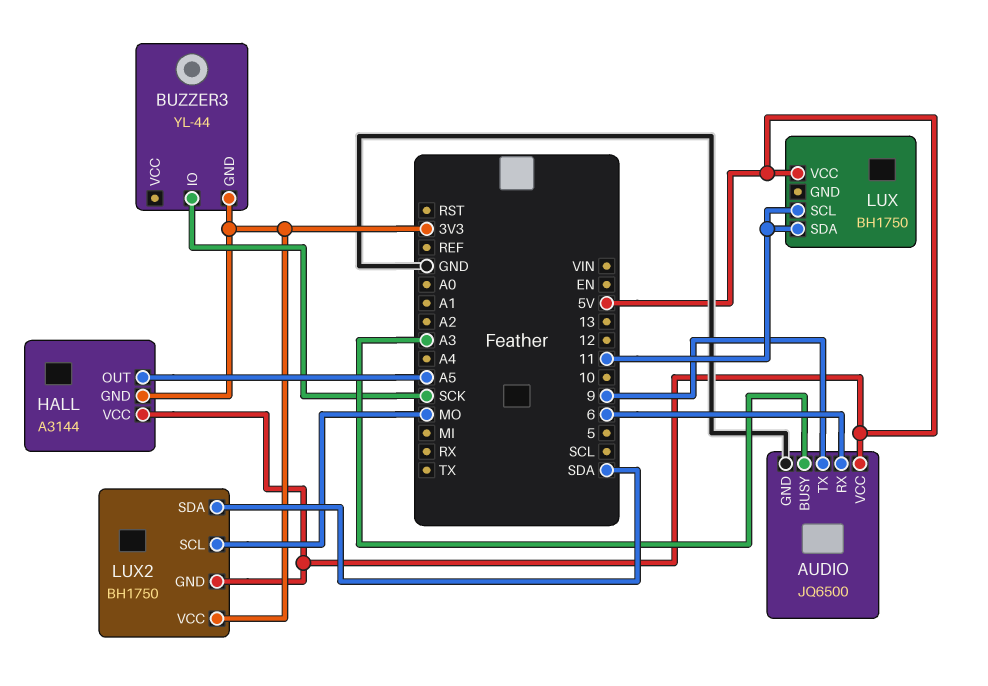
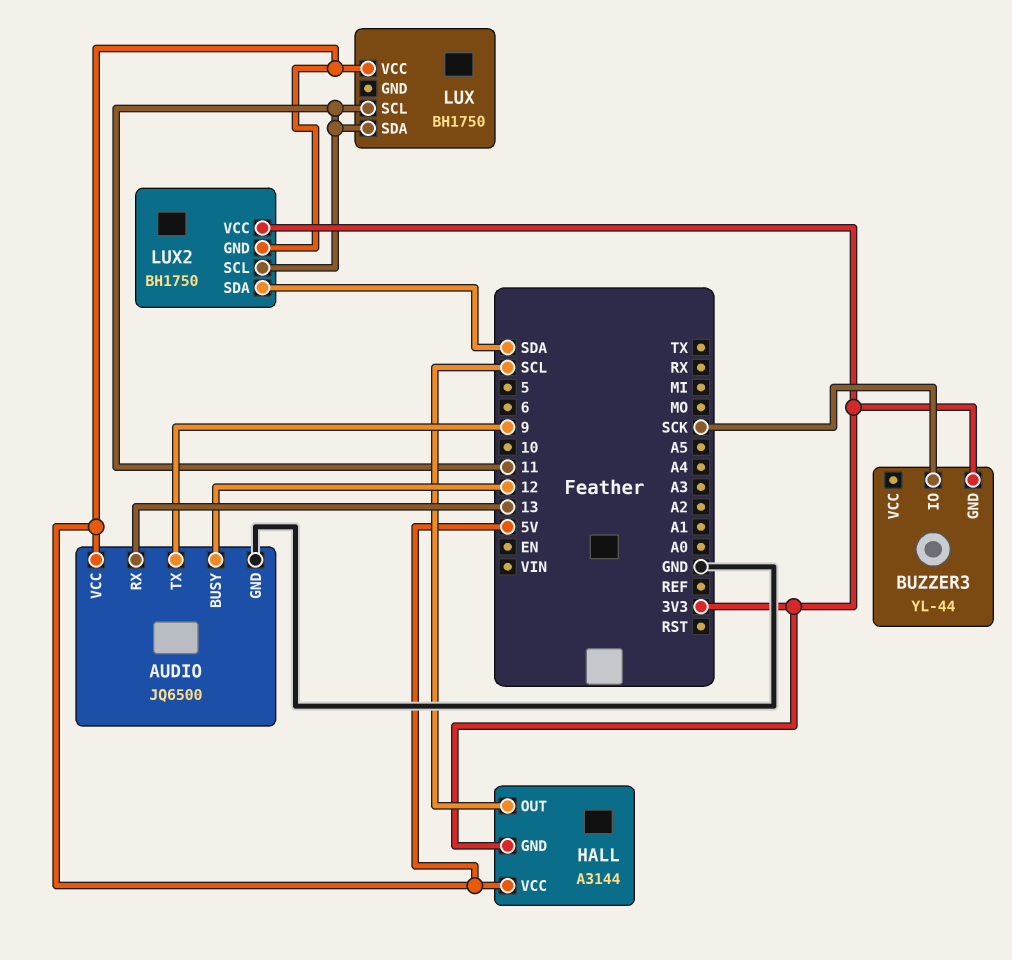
AUDIO pin BUSY: A3 -> 12
AUDIO pin RX: 6 -> 13
HALL pin OUT: A5 -> SCL
LUX2 pin SCL: MO -> 11

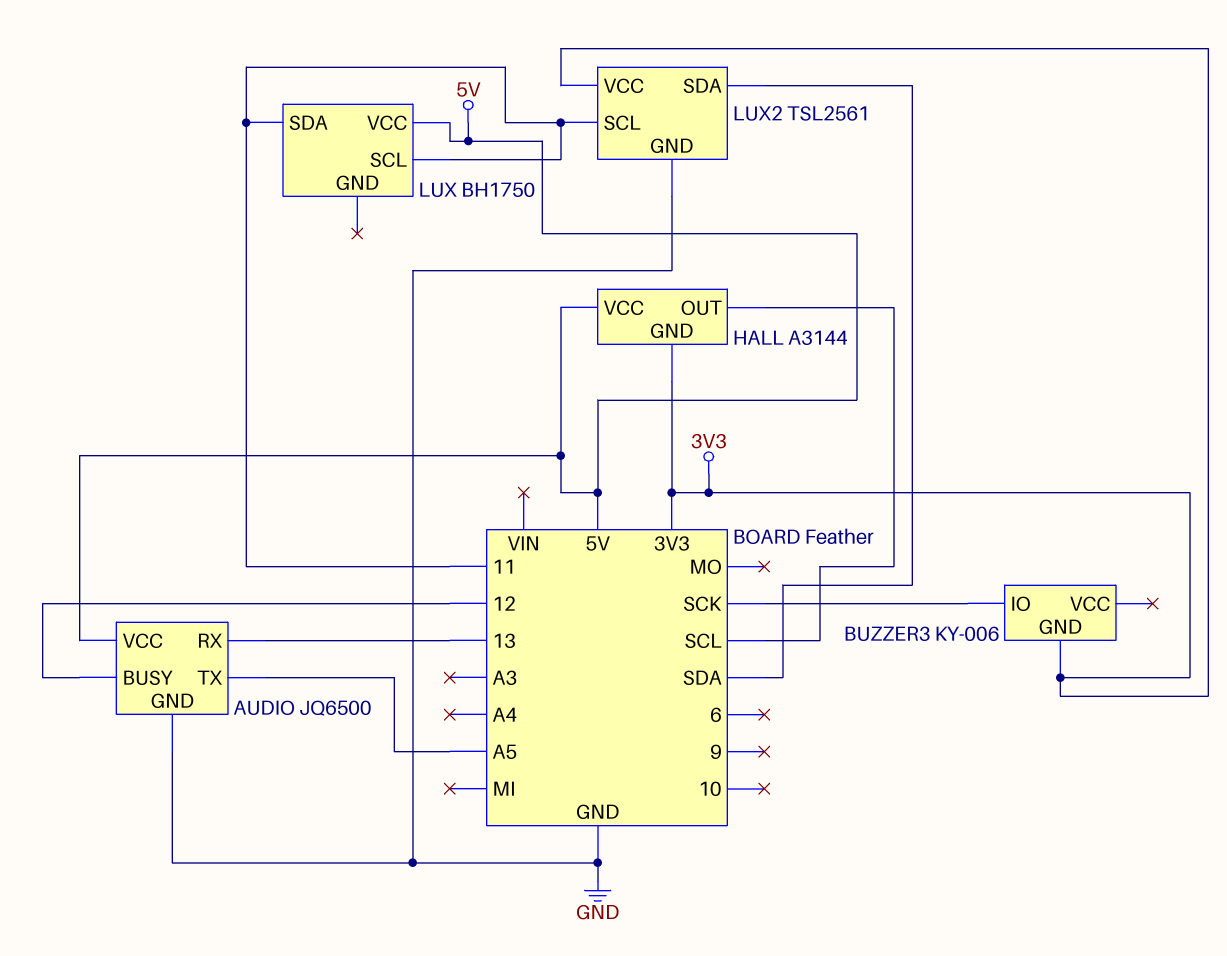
AUDIO pin TX: 9 -> A5
BUZZER3: YL-44 -> KY-006
LUX2: BH1750 -> TSL2561
LUX2 pin GND: 5V -> GND

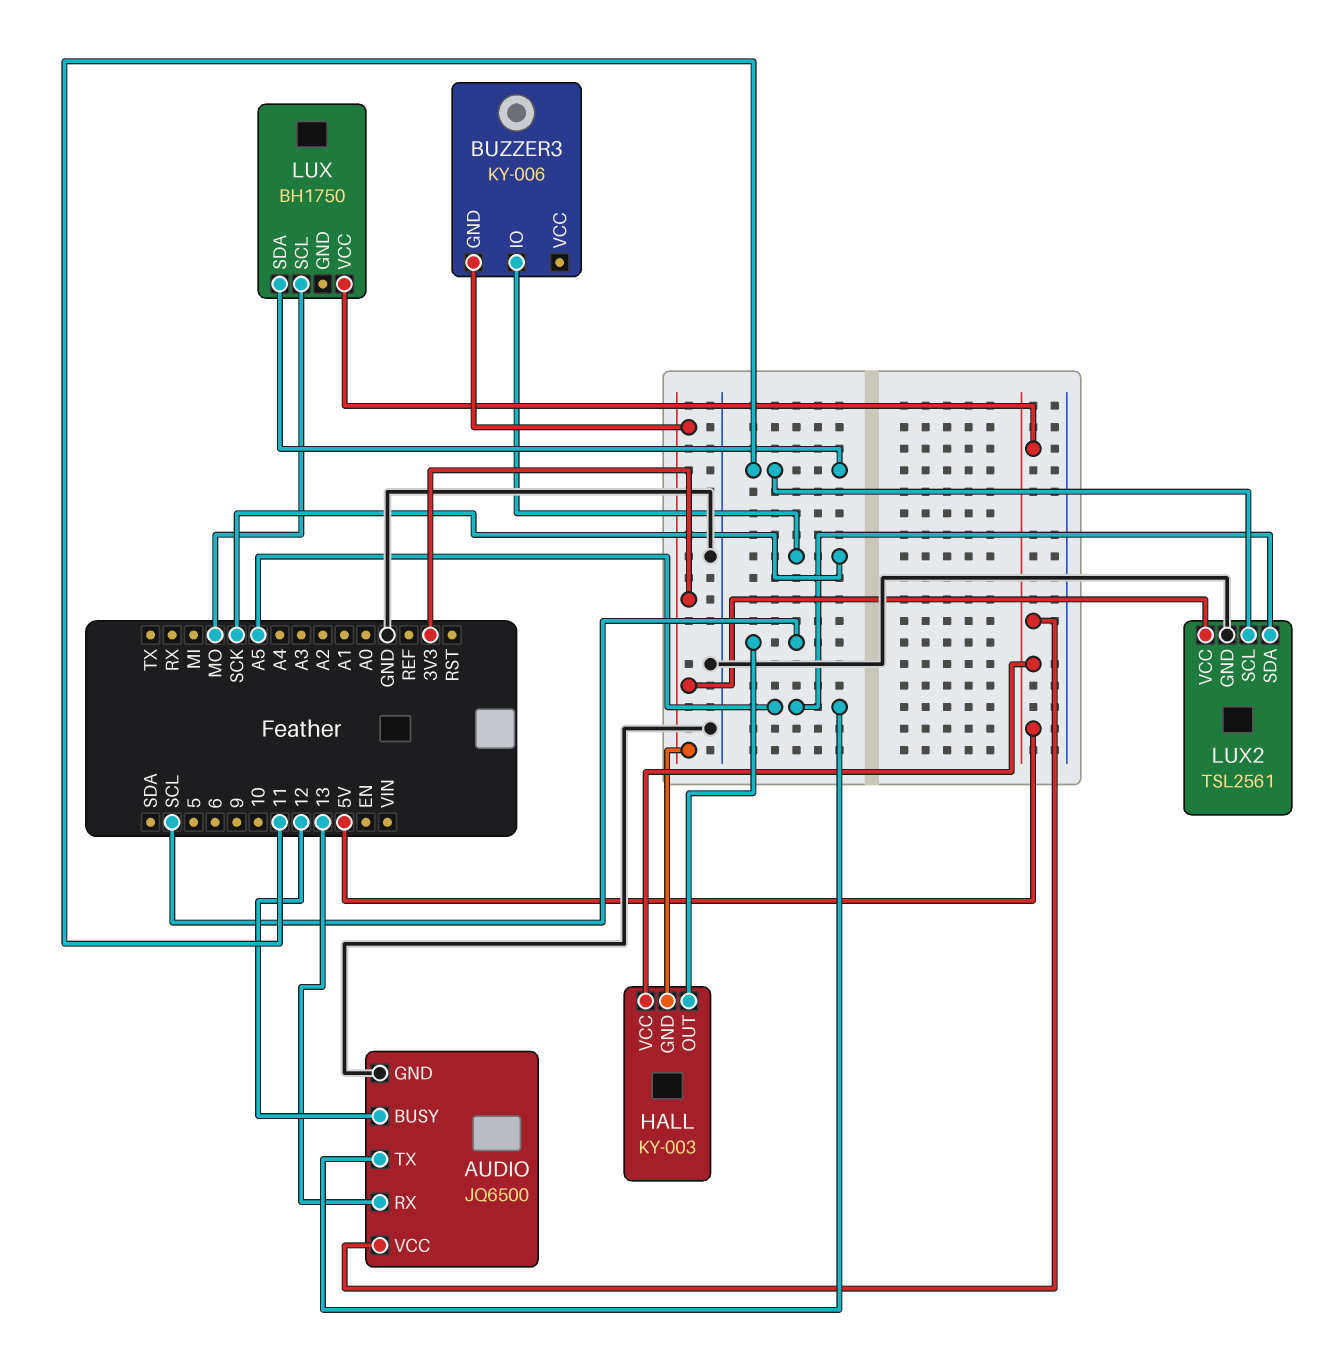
HALL: A3144 -> KY-003
LUX pin SCL: 11 -> MO
LUX2 pin SDA: SDA -> A5

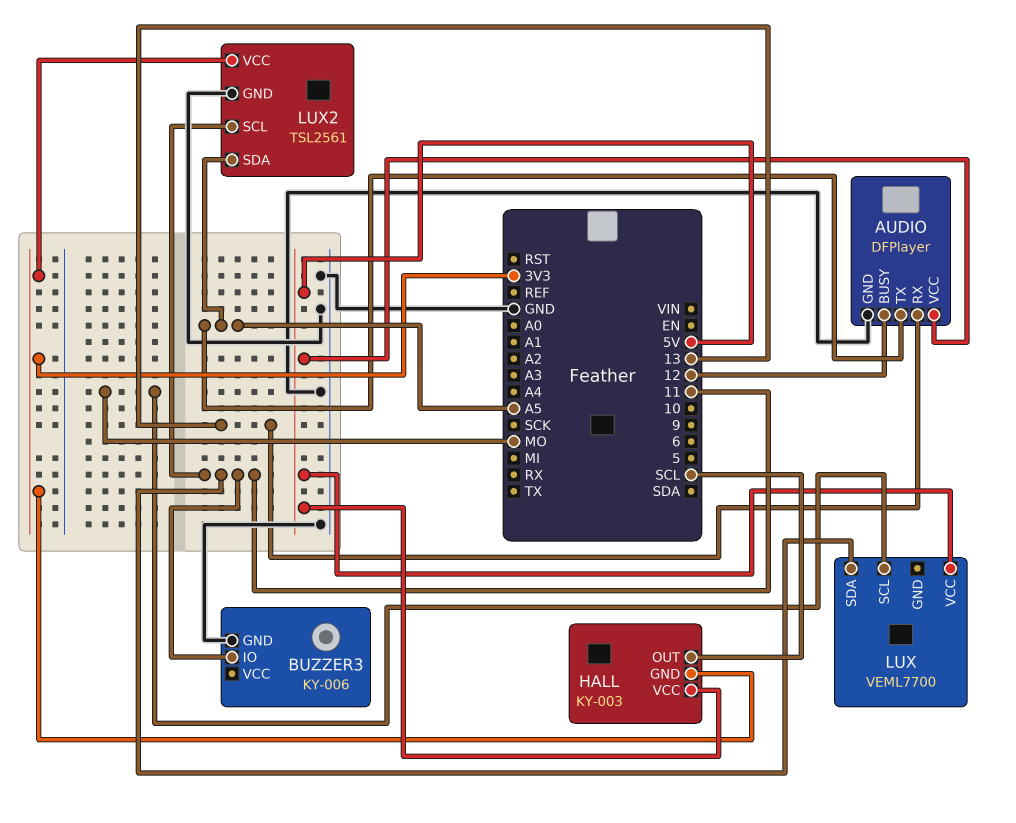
AUDIO: JQ6500 -> DFPlayer
BUZZER3 pin GND: 3V3 -> GND
BUZZER3 pin IO: SCK -> 11
LUX: BH1750 -> VEML7700

